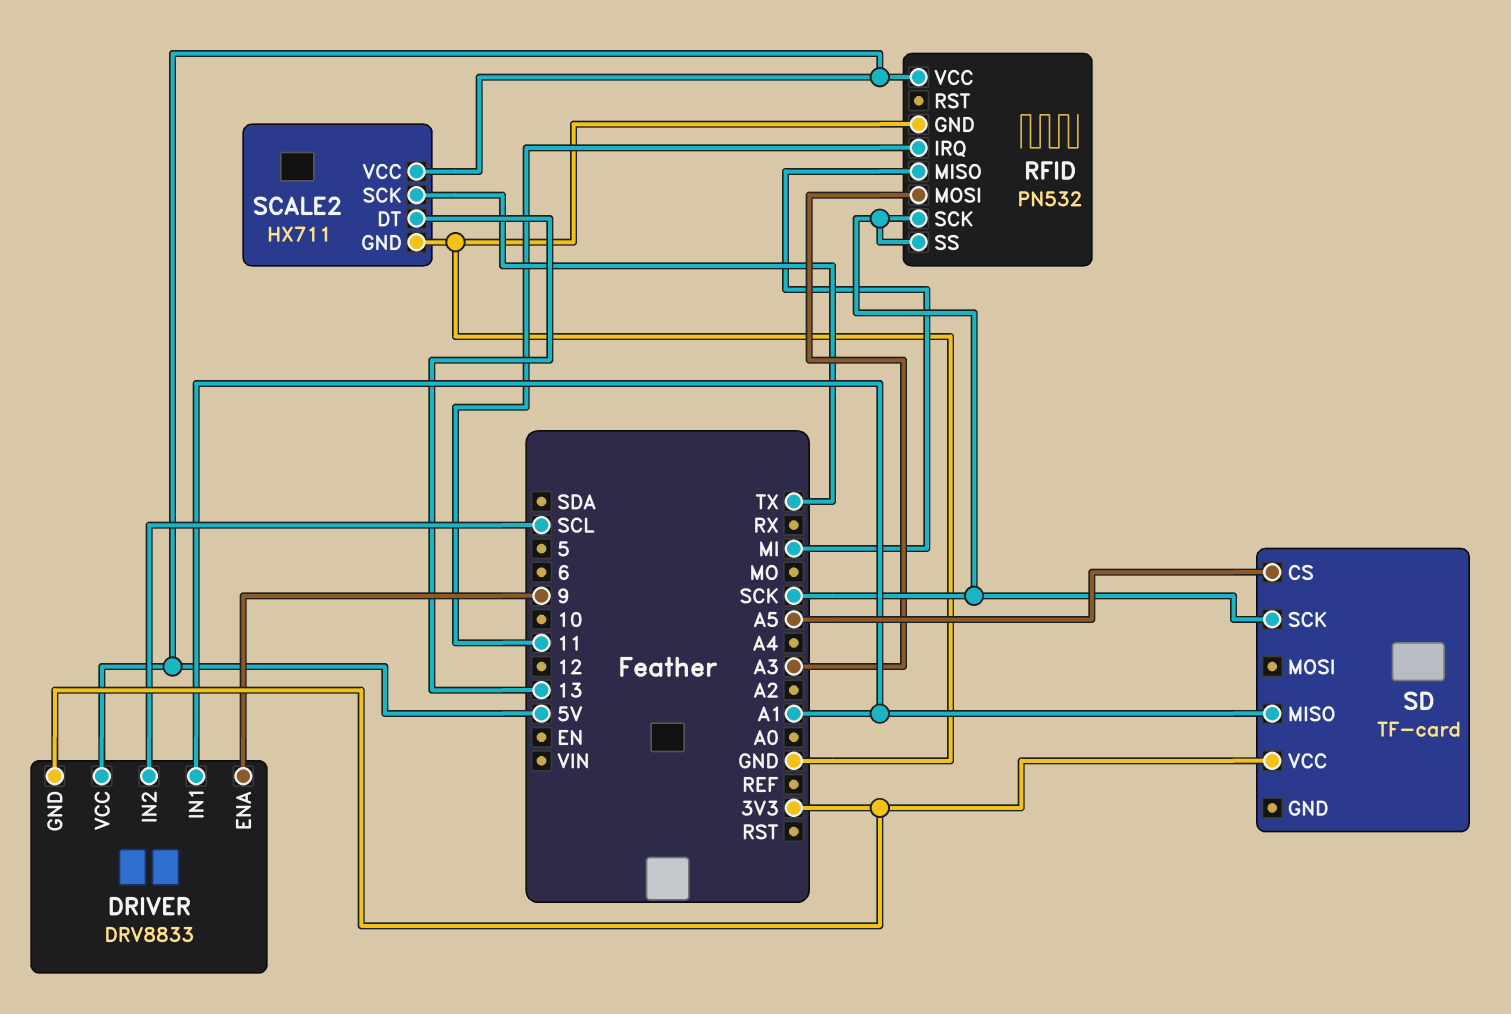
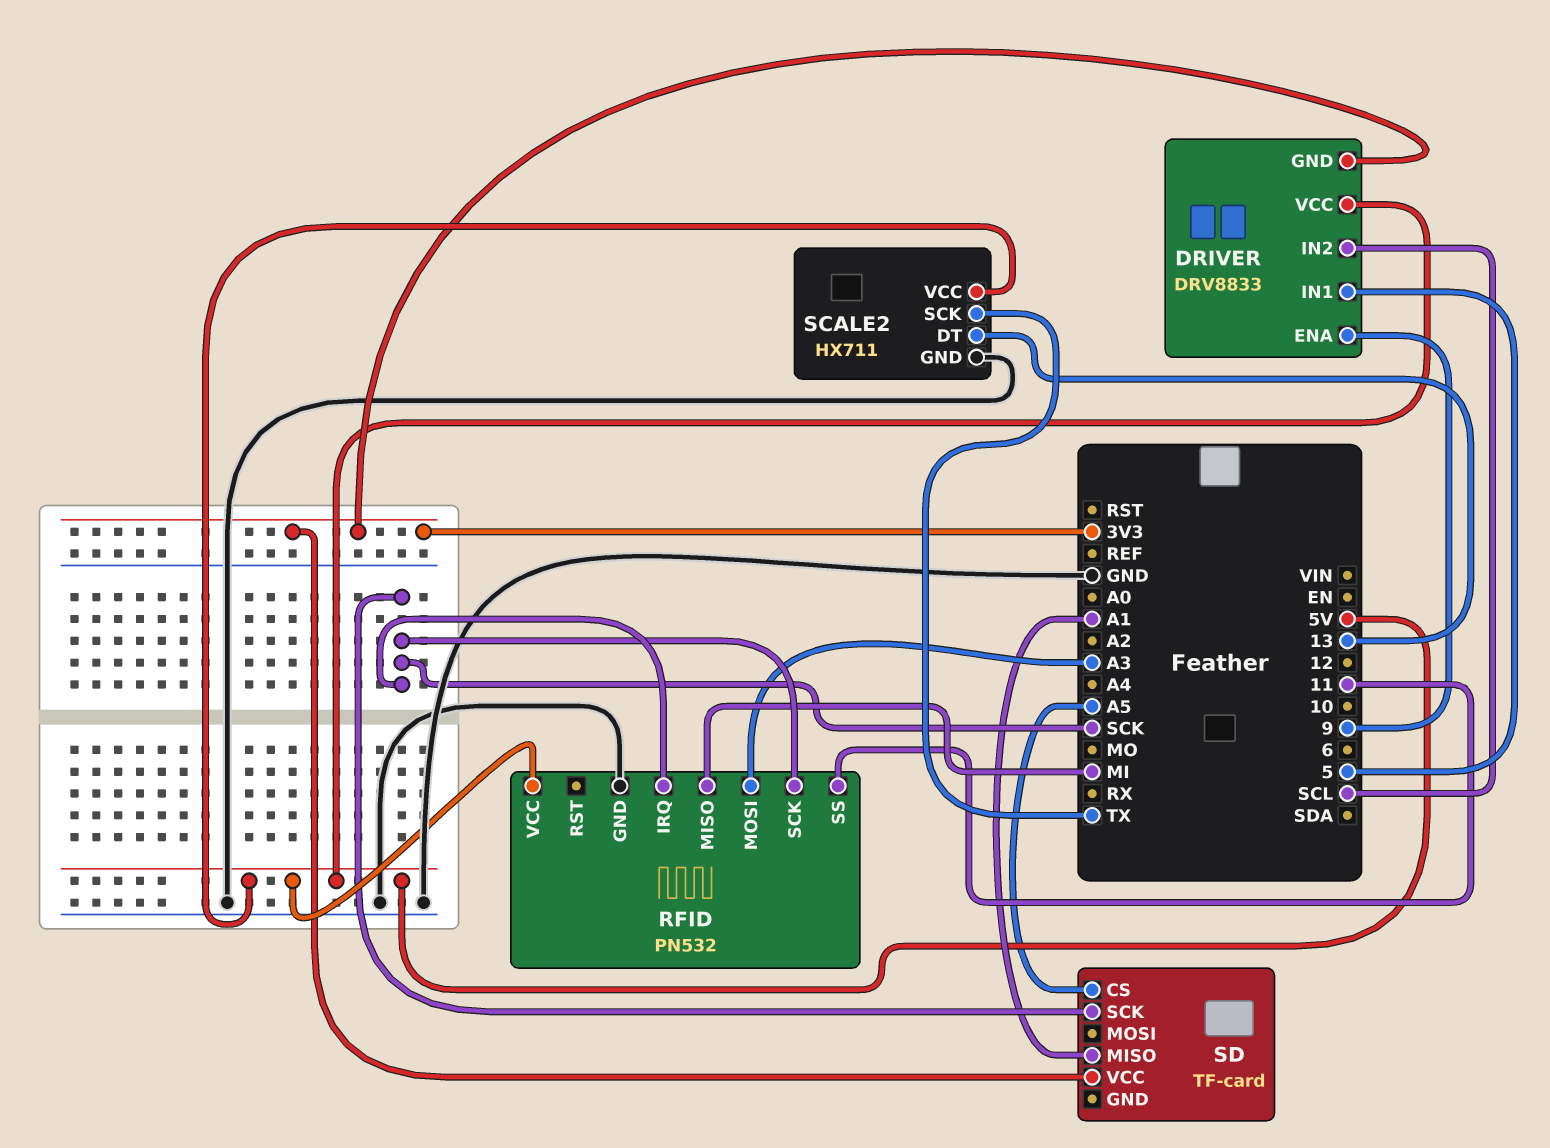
DRIVER pin IN1: A1 -> 5
RFID pin IRQ: 11 -> SCK
RFID pin SS: SCK -> 11

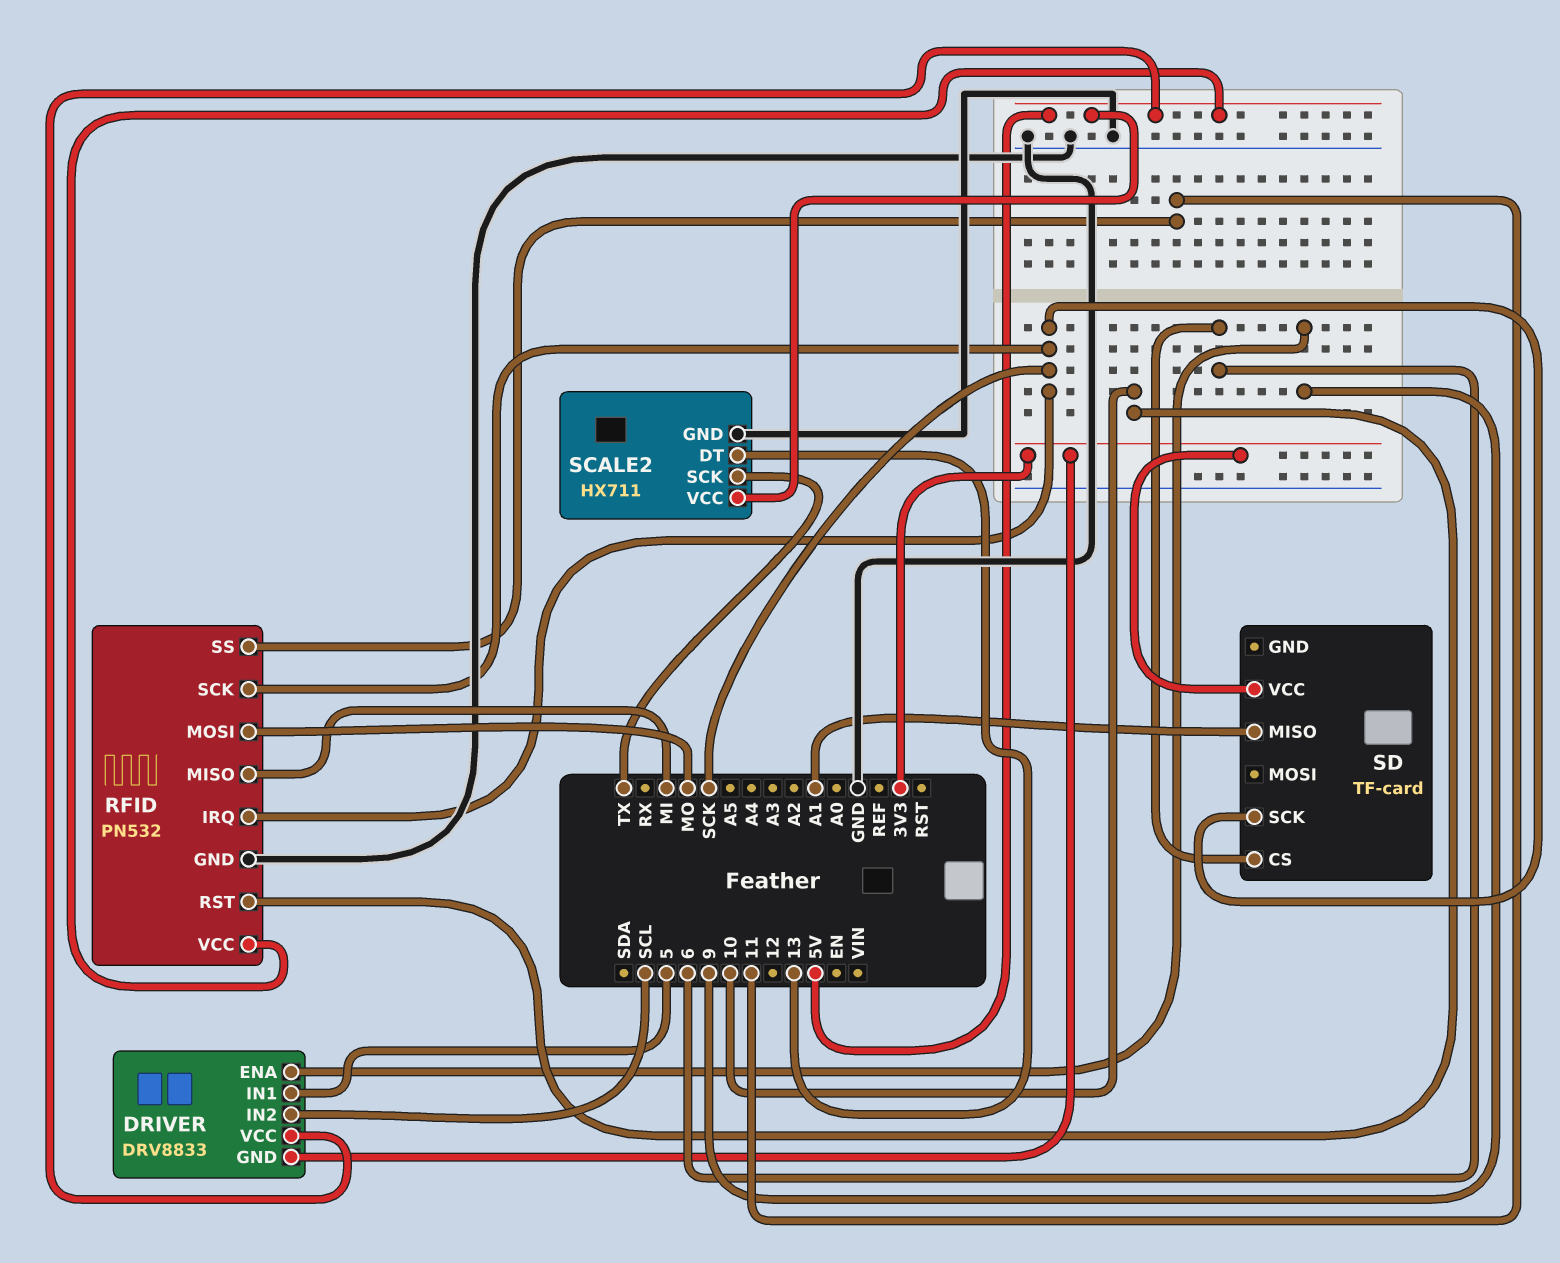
RFID pin MOSI: A3 -> MO
RFID pin RST: none -> 10
SD pin CS: A5 -> 6

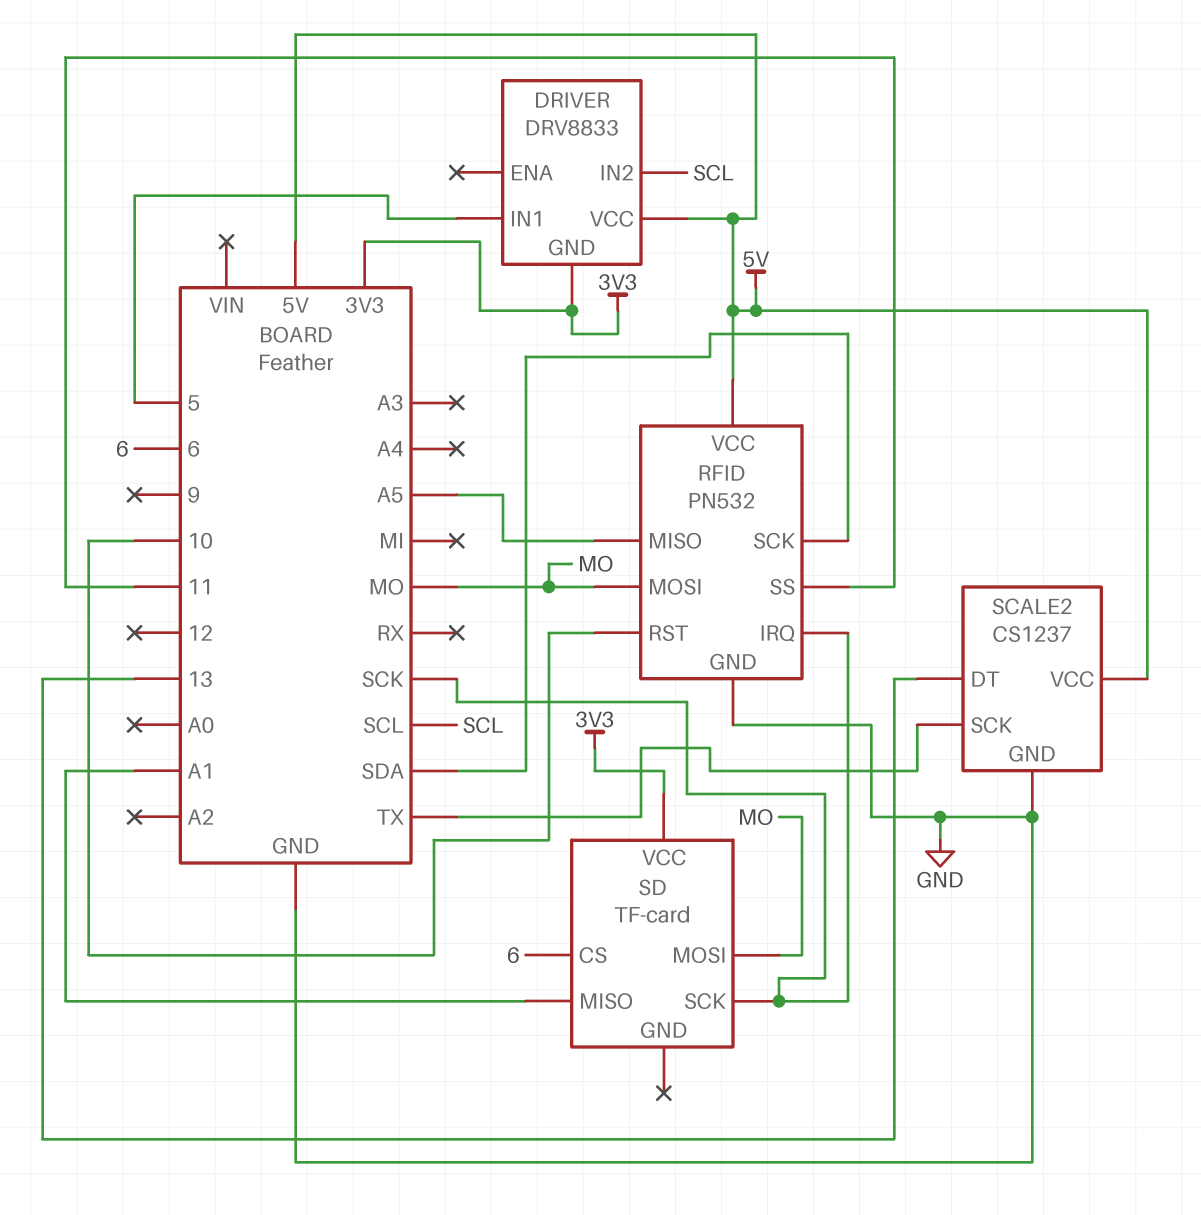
DRIVER pin ENA: 9 -> none
RFID pin MISO: MI -> A5
RFID pin SCK: SCK -> SDA
SCALE2: HX711 -> CS1237
SD pin MOSI: none -> MO

